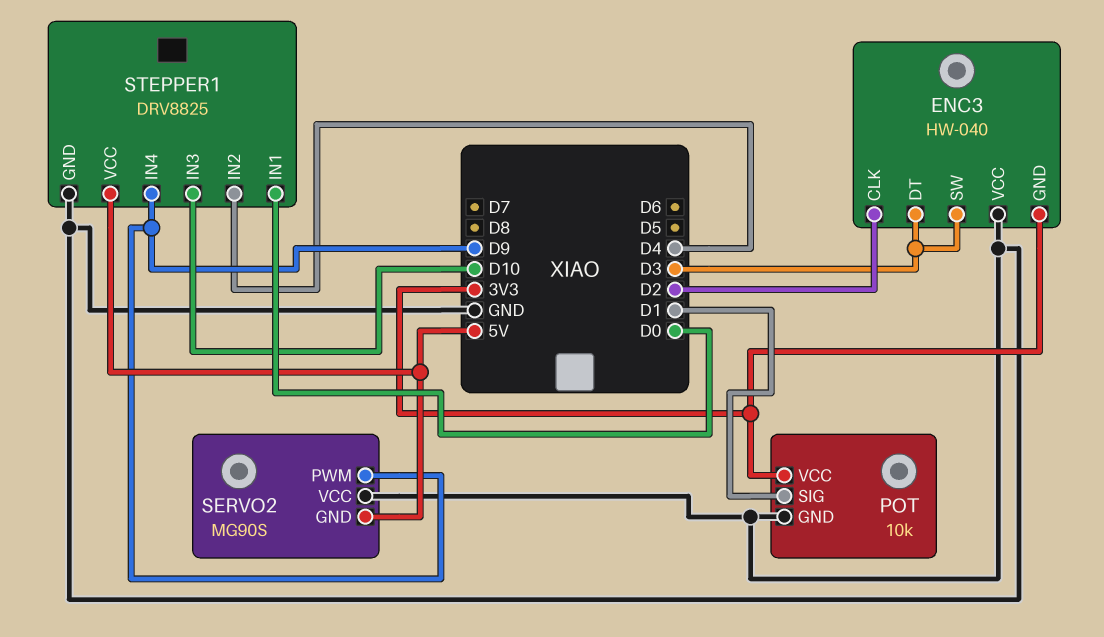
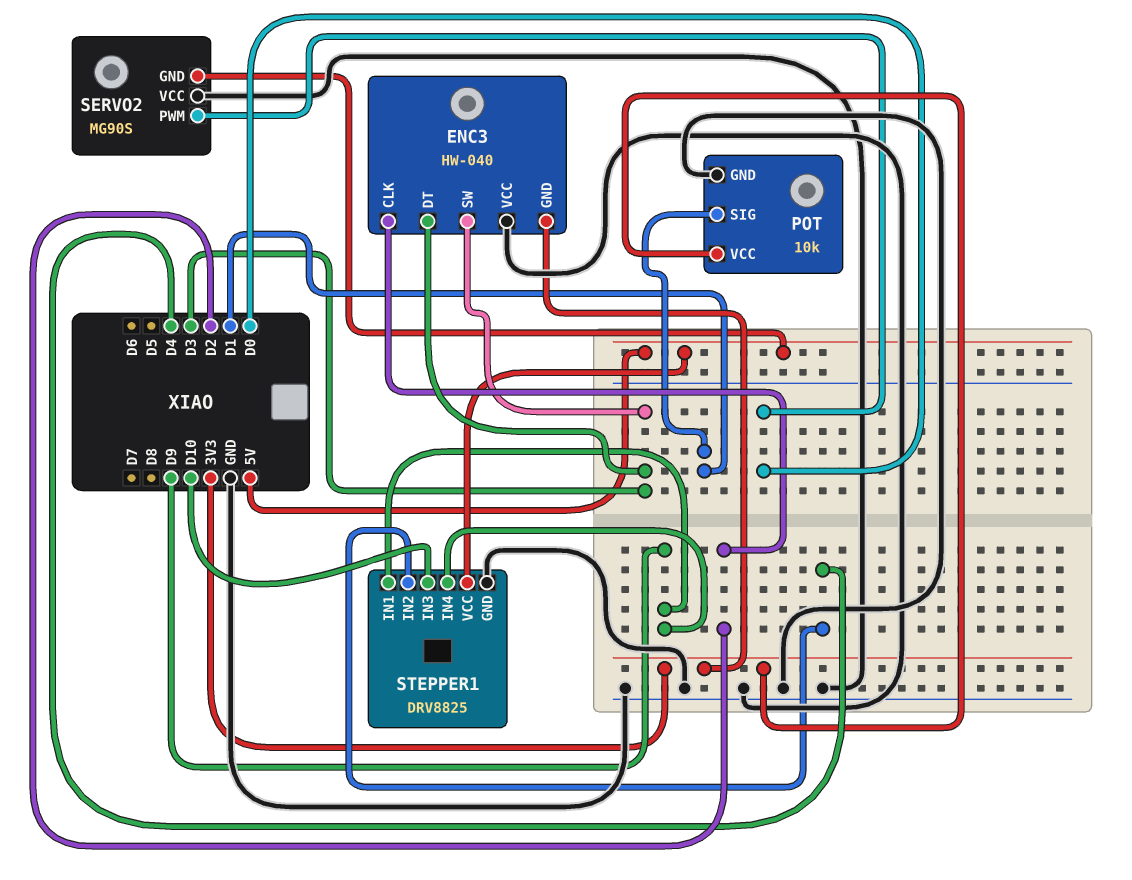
SERVO2 pin PWM: D9 -> D0
STEPPER1 pin IN1: D0 -> D9

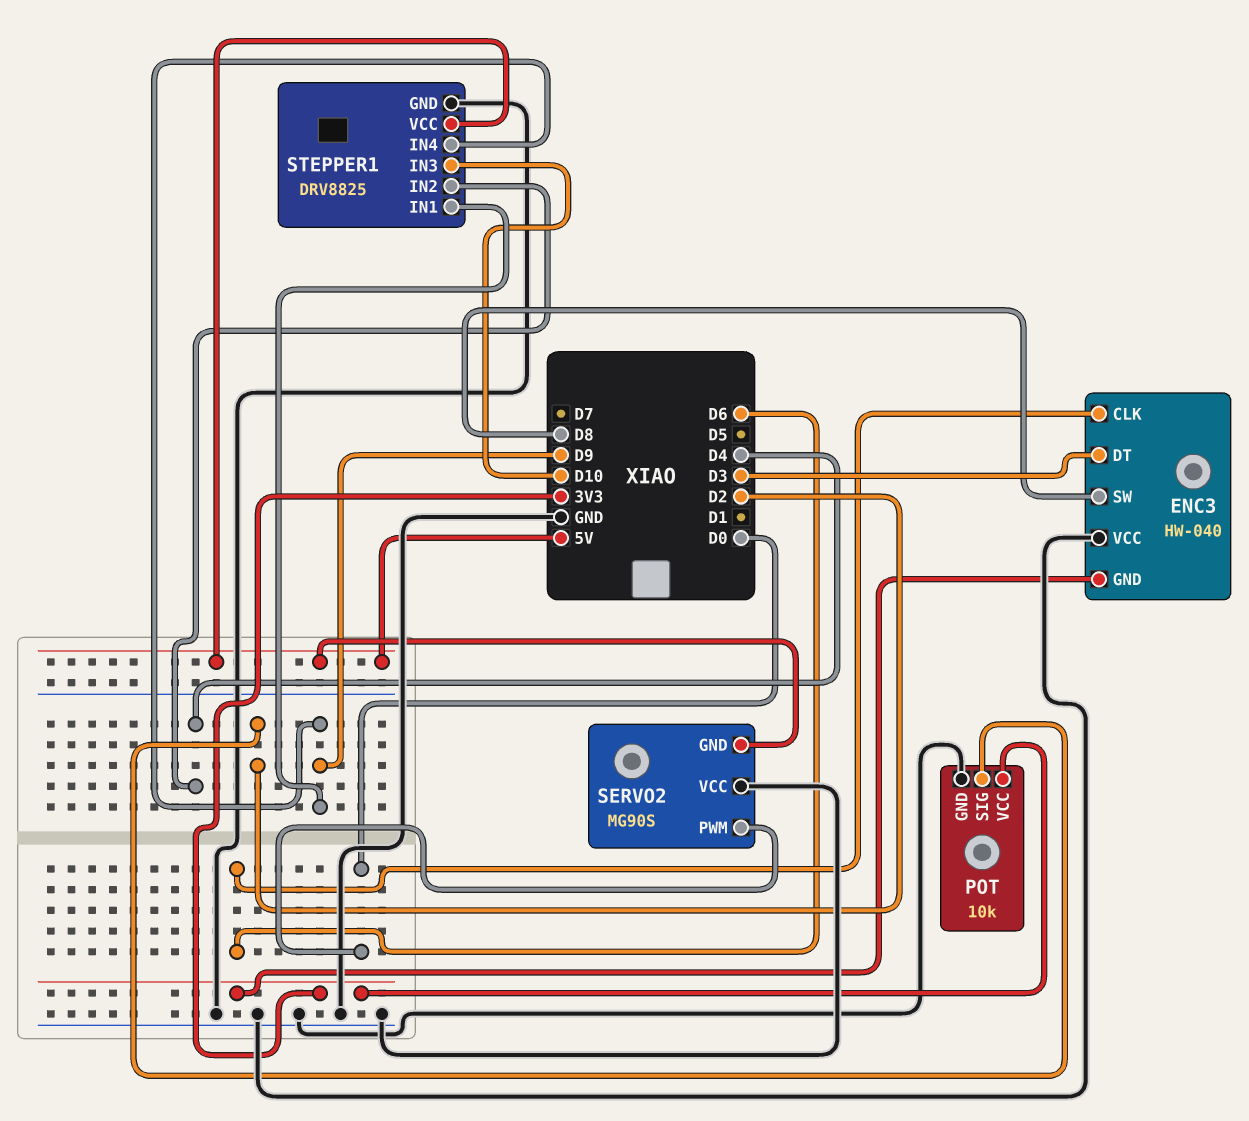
ENC3 pin CLK: D2 -> D6
ENC3 pin SW: D3 -> D8
POT pin SIG: D1 -> D2

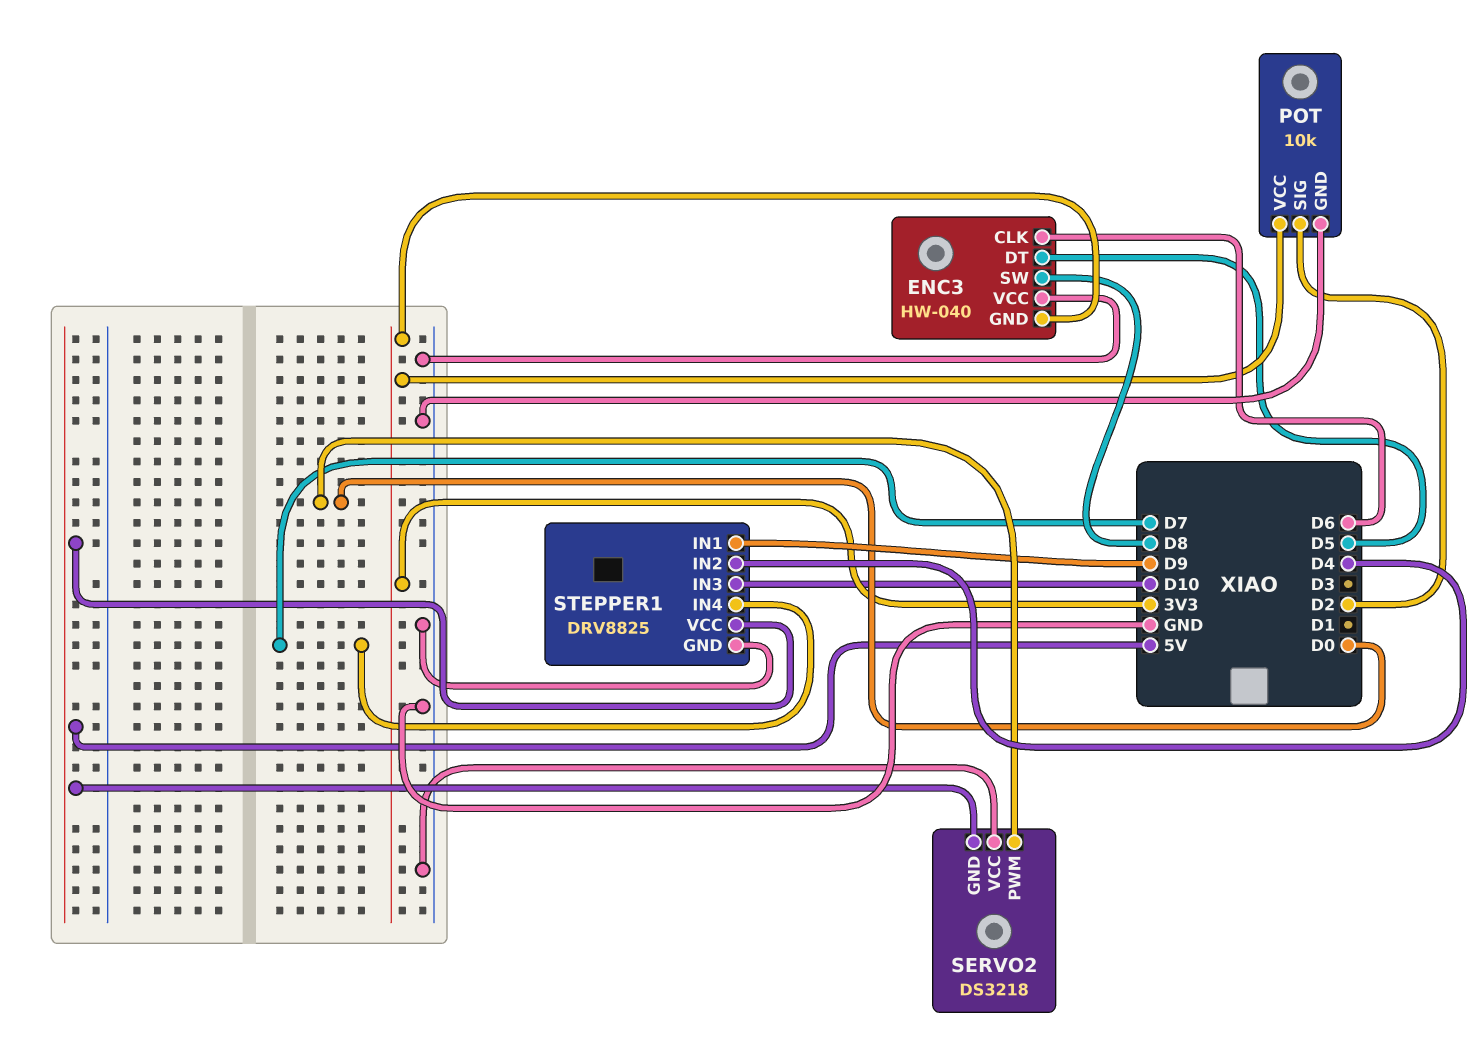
ENC3 pin DT: D3 -> D5
SERVO2: MG90S -> DS3218
STEPPER1 pin IN4: D9 -> D7

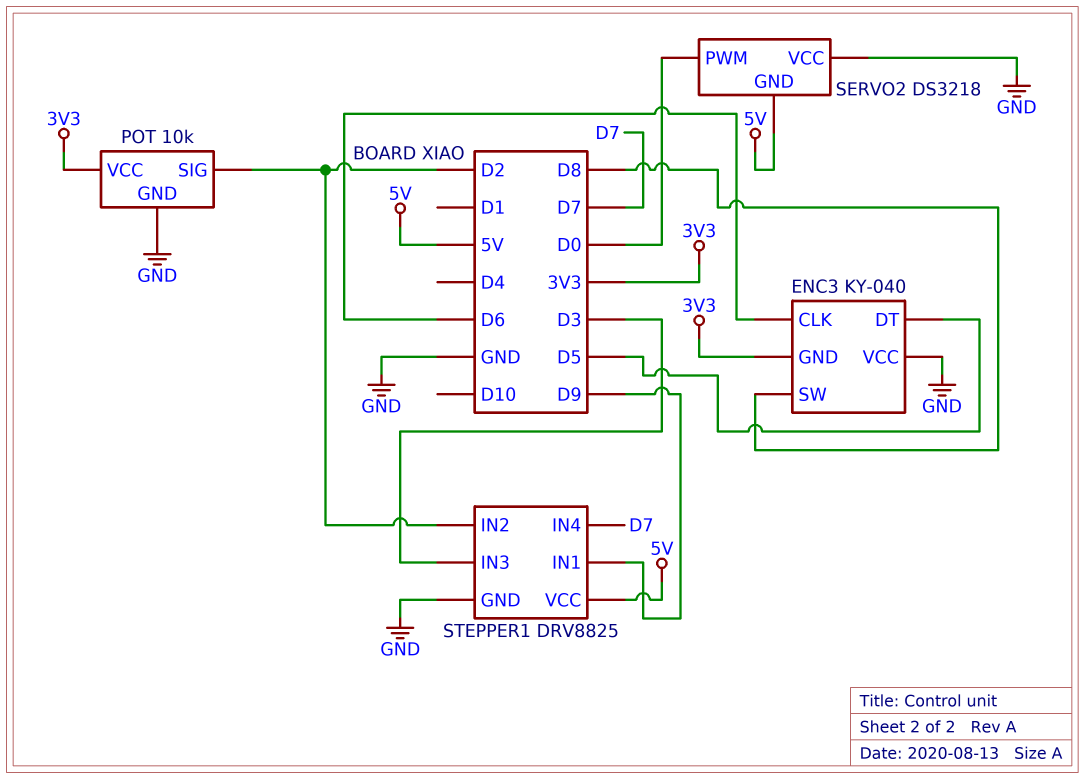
ENC3: HW-040 -> KY-040
STEPPER1 pin IN2: D4 -> D2
STEPPER1 pin IN3: D10 -> D3

